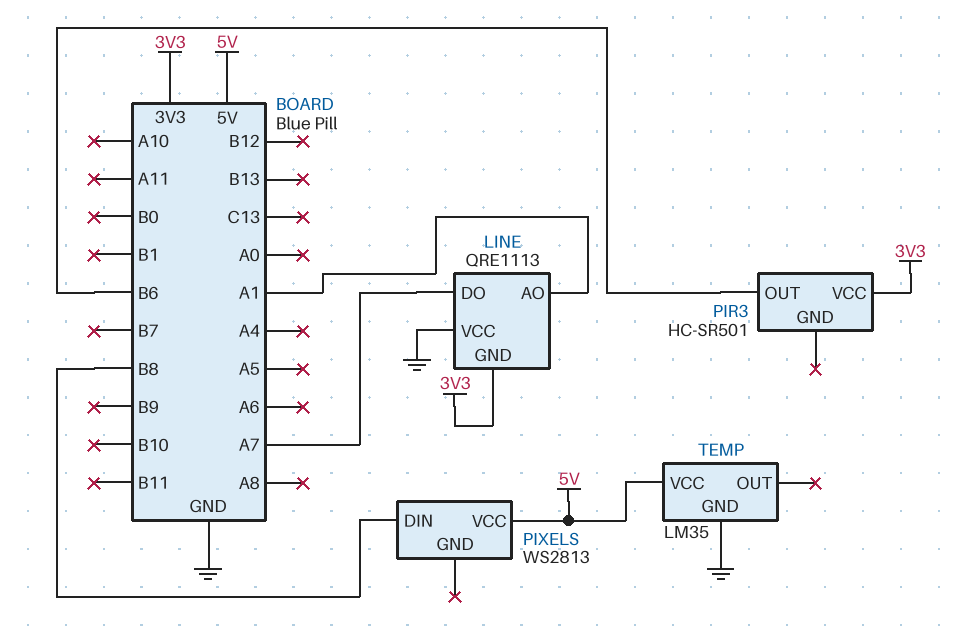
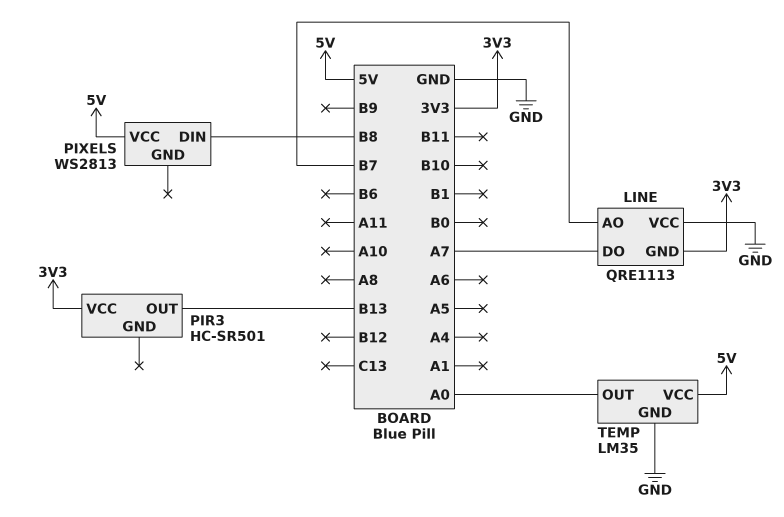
LINE pin AO: A1 -> B7
PIR3 pin OUT: B6 -> B13
TEMP pin OUT: none -> A0

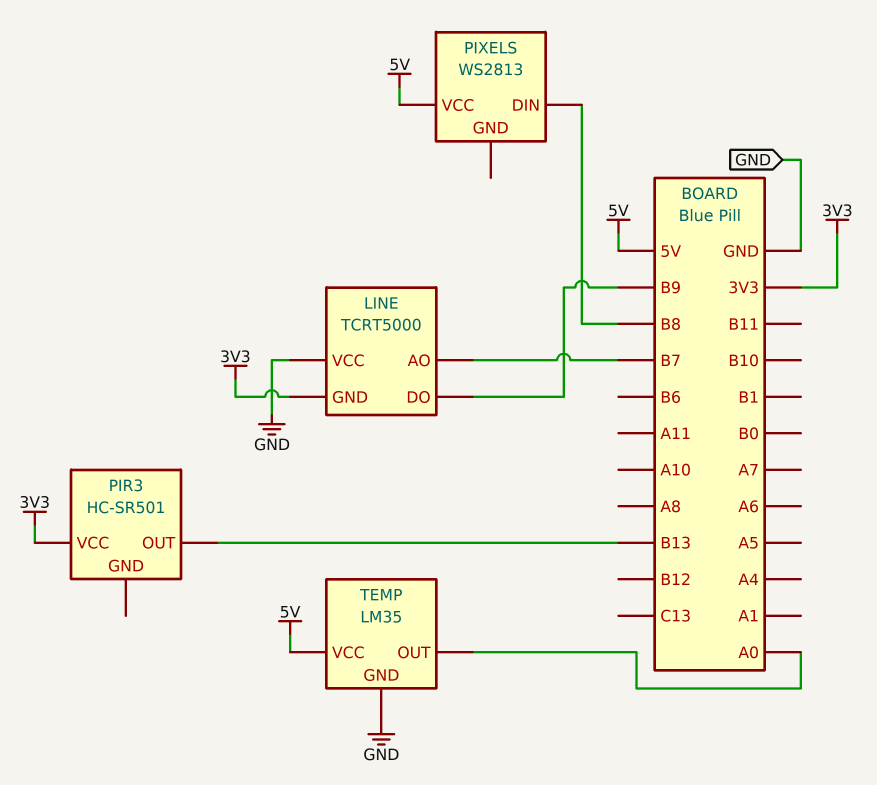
LINE: QRE1113 -> TCRT5000
LINE pin DO: A7 -> B9

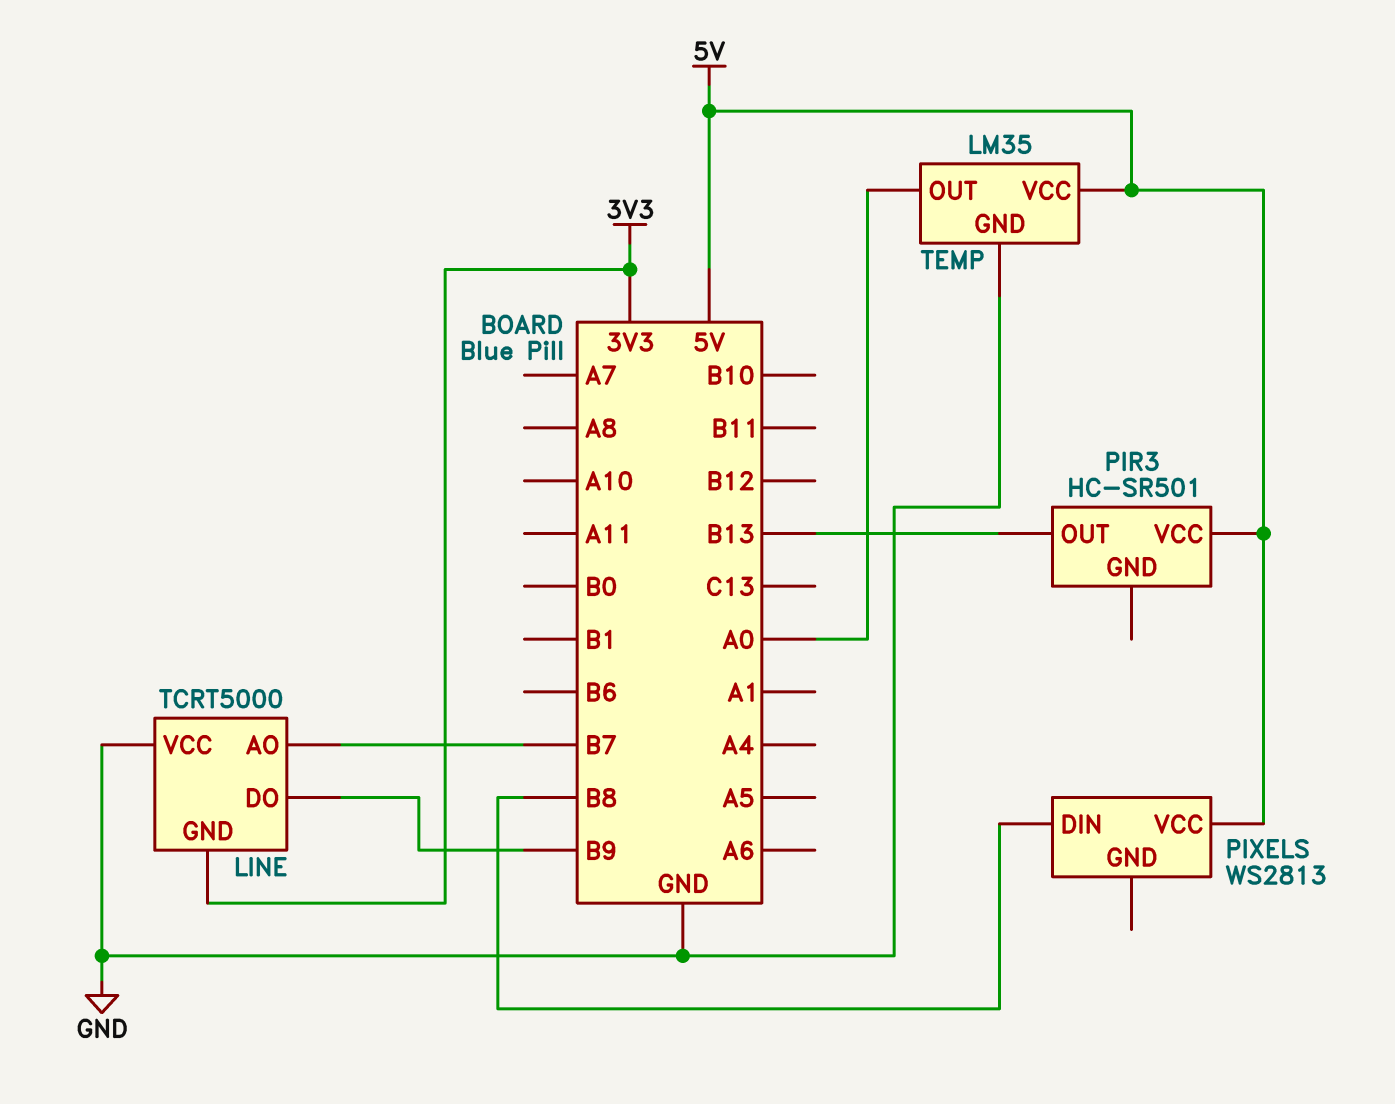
PIR3 pin VCC: 3V3 -> 5V

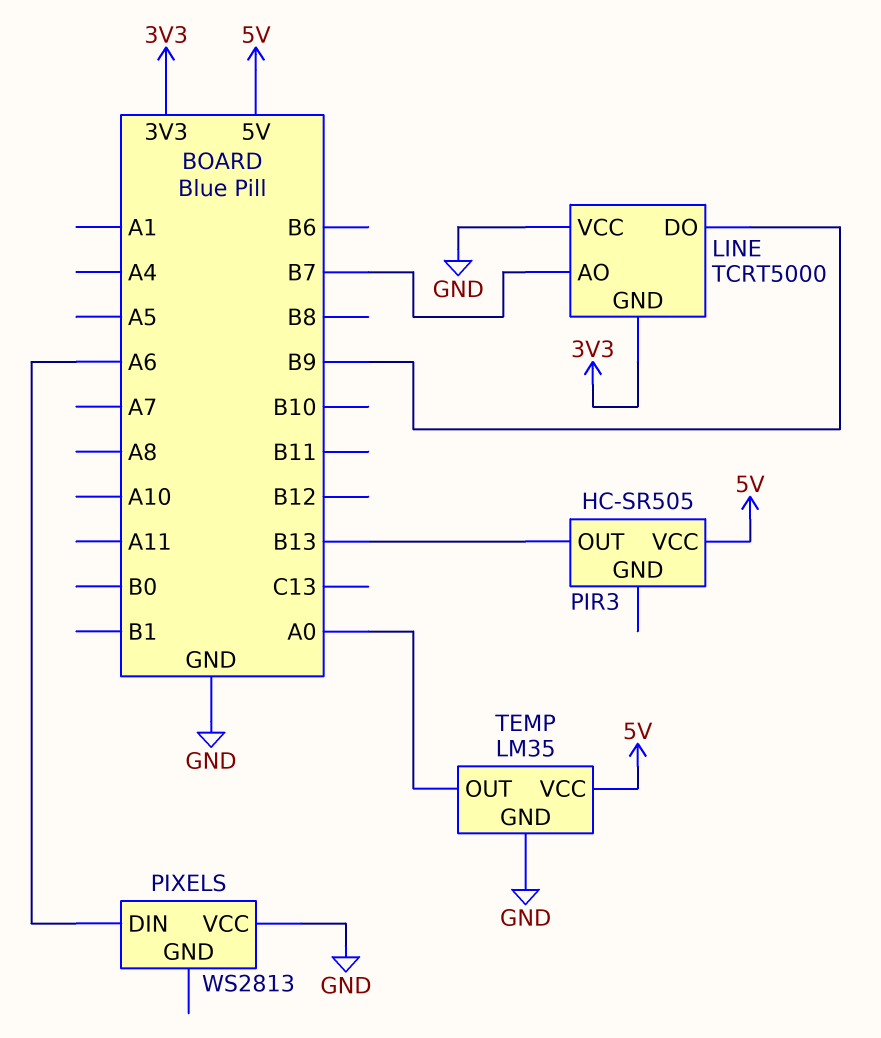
PIR3: HC-SR501 -> HC-SR505
PIXELS pin DIN: B8 -> A6
PIXELS pin VCC: 5V -> GND

